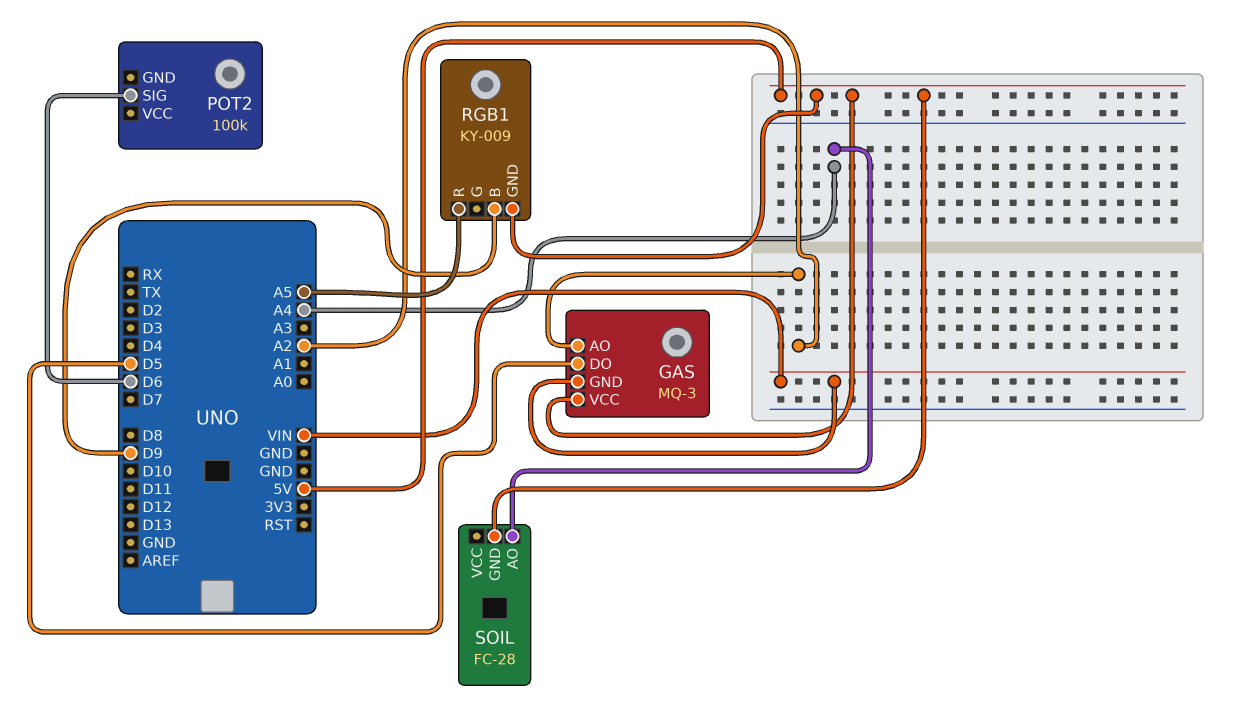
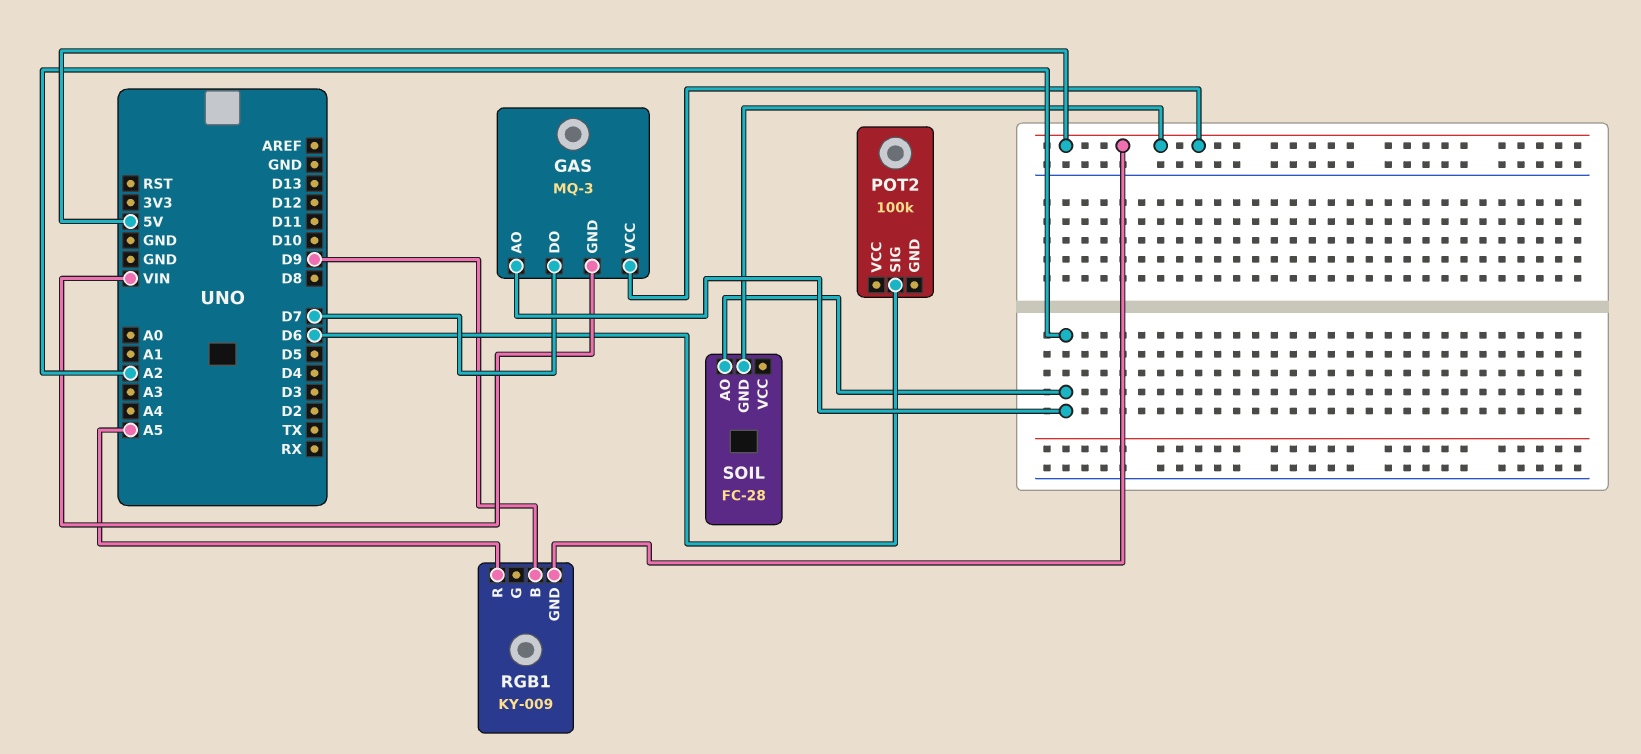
GAS pin DO: D5 -> D7
SOIL pin AO: A4 -> A2

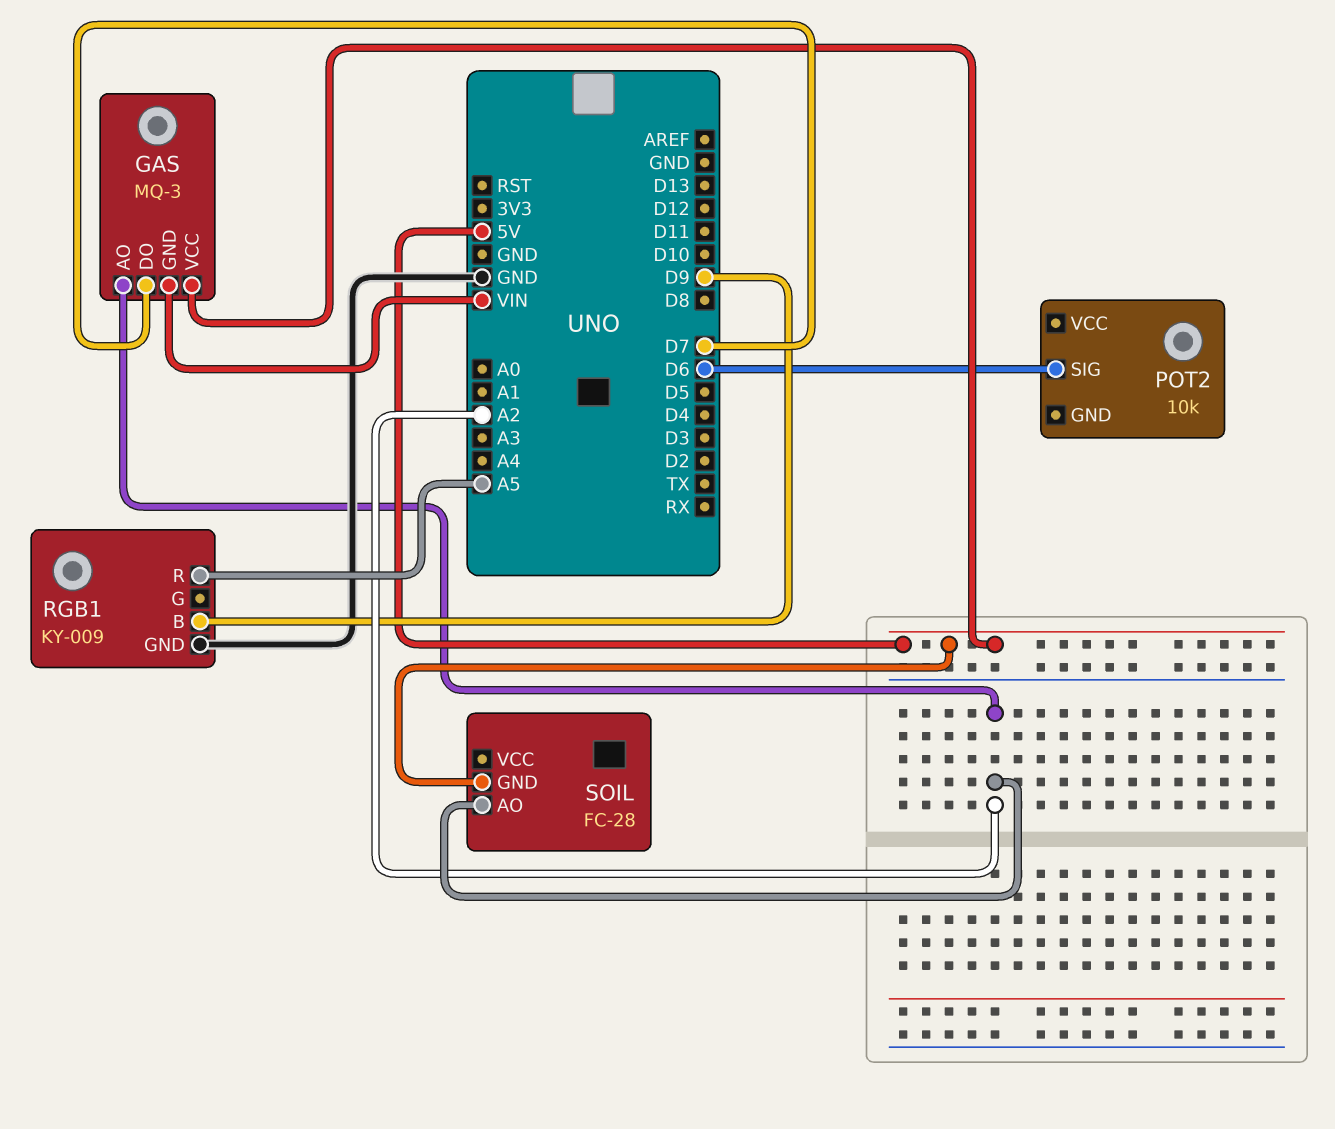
POT2: 100k -> 10k
RGB1 pin GND: 5V -> GND

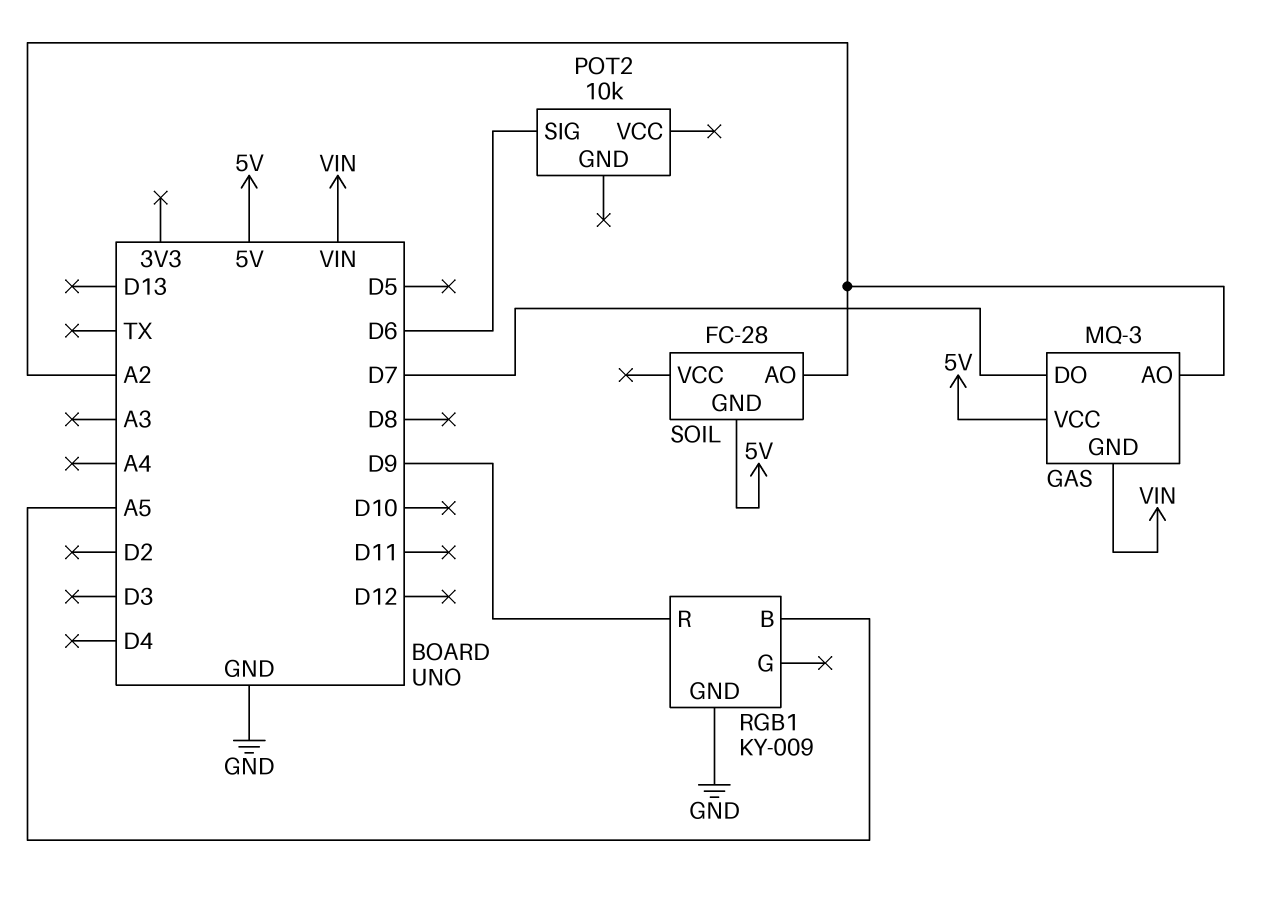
RGB1 pin B: D9 -> A5
RGB1 pin R: A5 -> D9

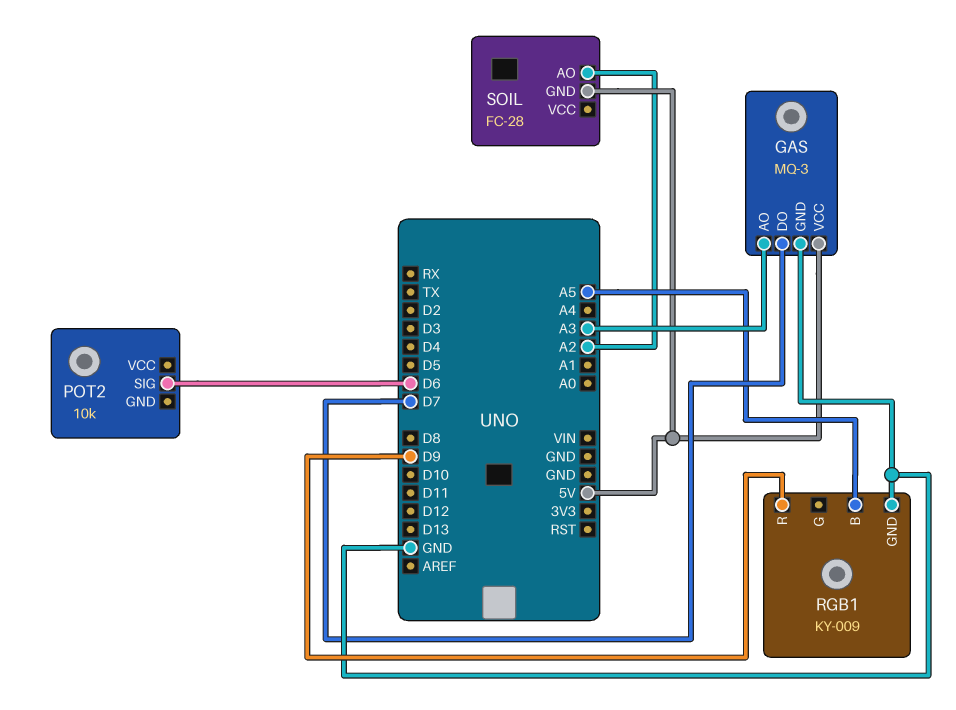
GAS pin AO: A2 -> A3
GAS pin GND: VIN -> GND

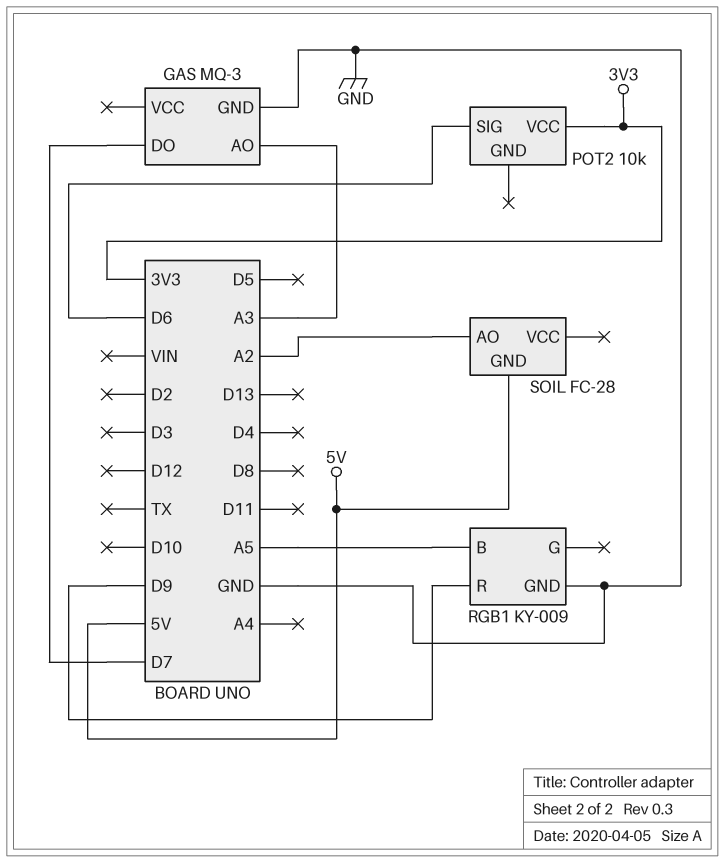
GAS pin VCC: 5V -> none
POT2 pin VCC: none -> 3V3

